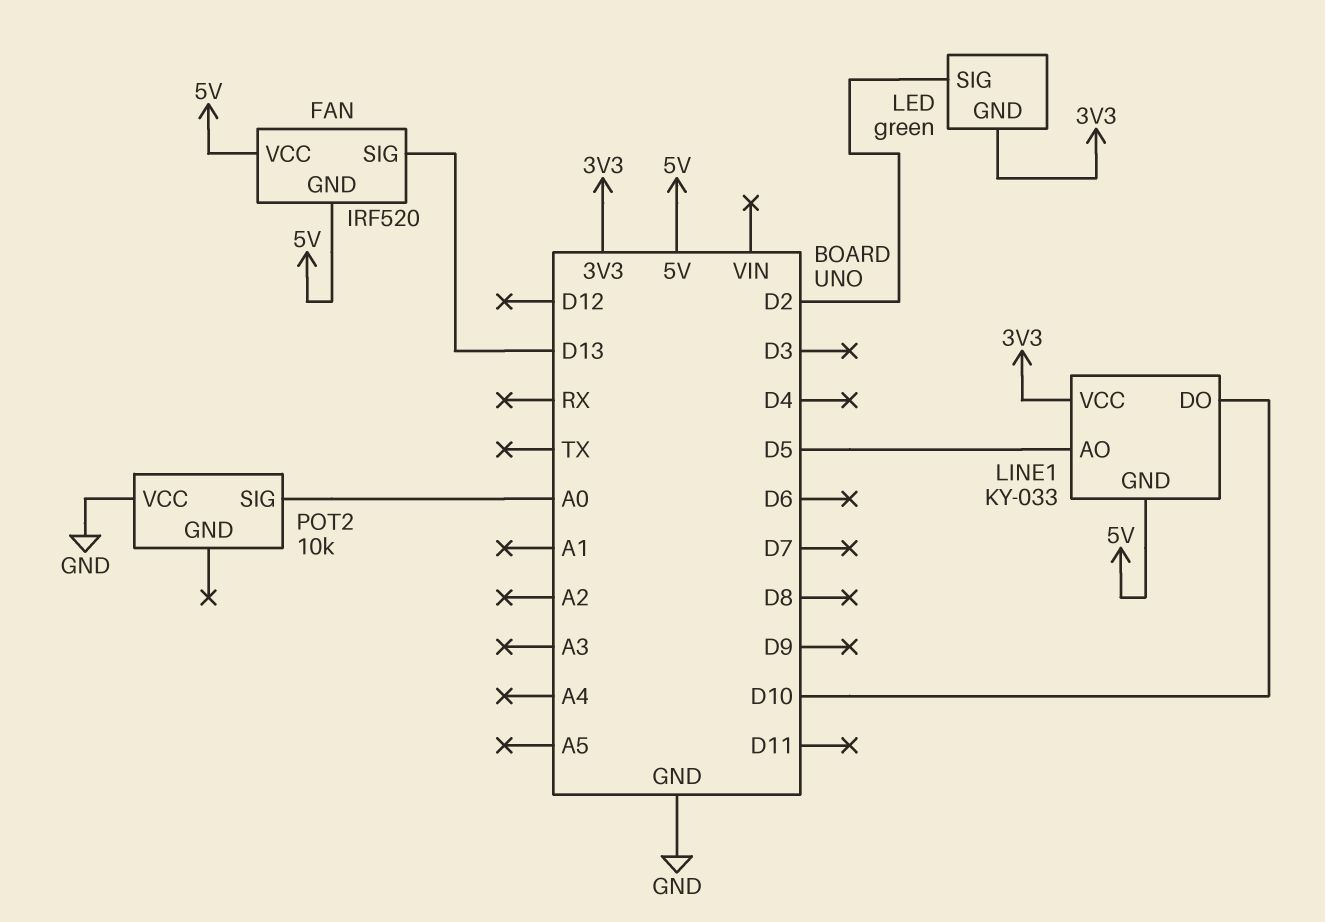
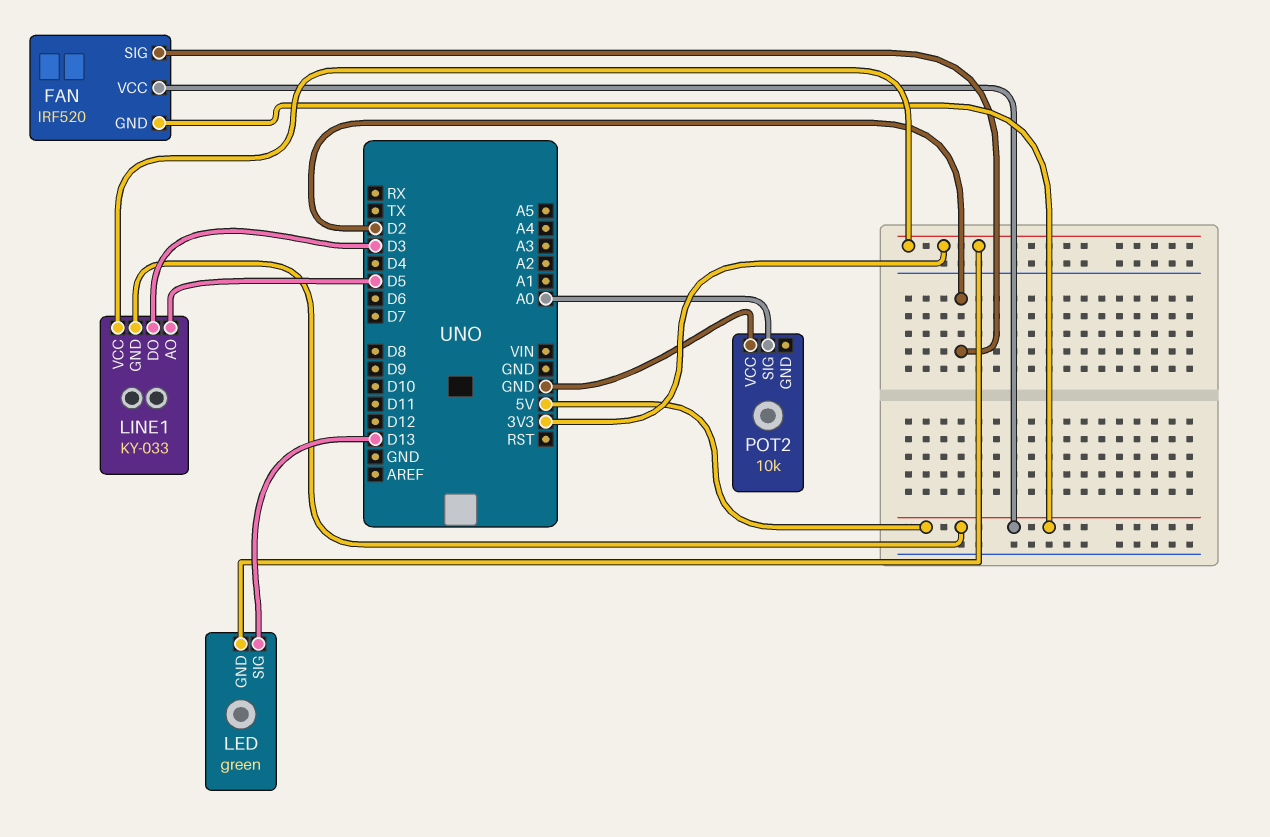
FAN pin SIG: D13 -> D2
LED pin SIG: D2 -> D13
LINE1 pin DO: D10 -> D3

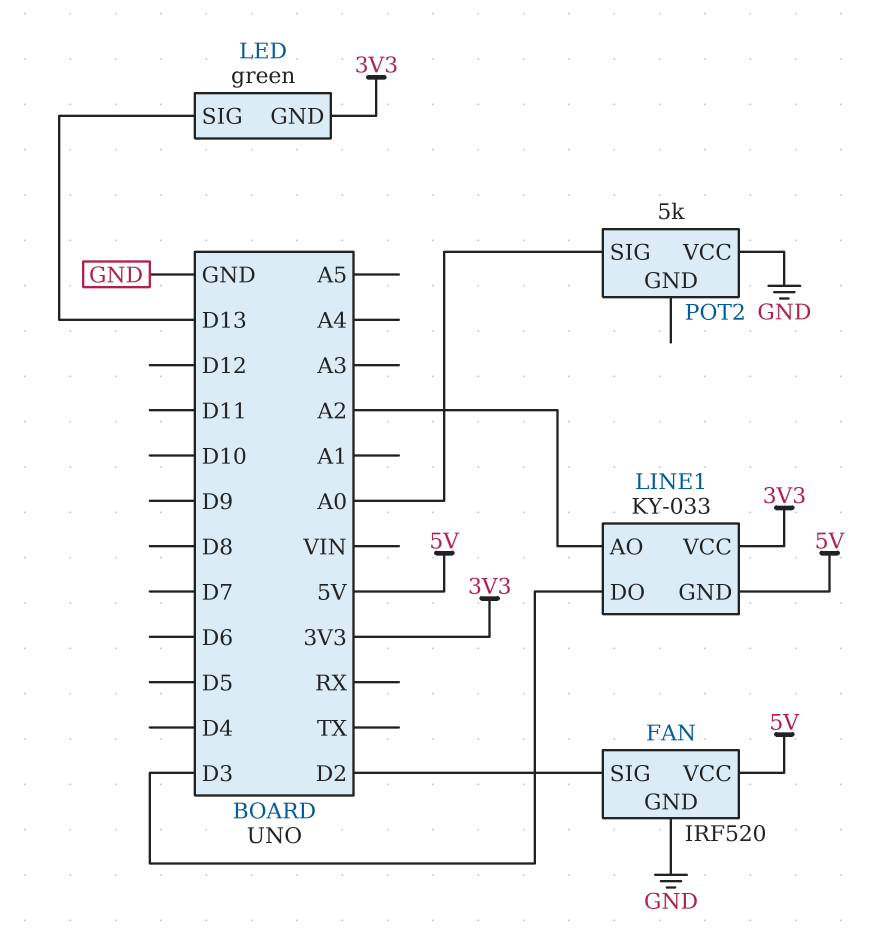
FAN pin GND: 5V -> GND
LINE1 pin AO: D5 -> A2
POT2: 10k -> 5k

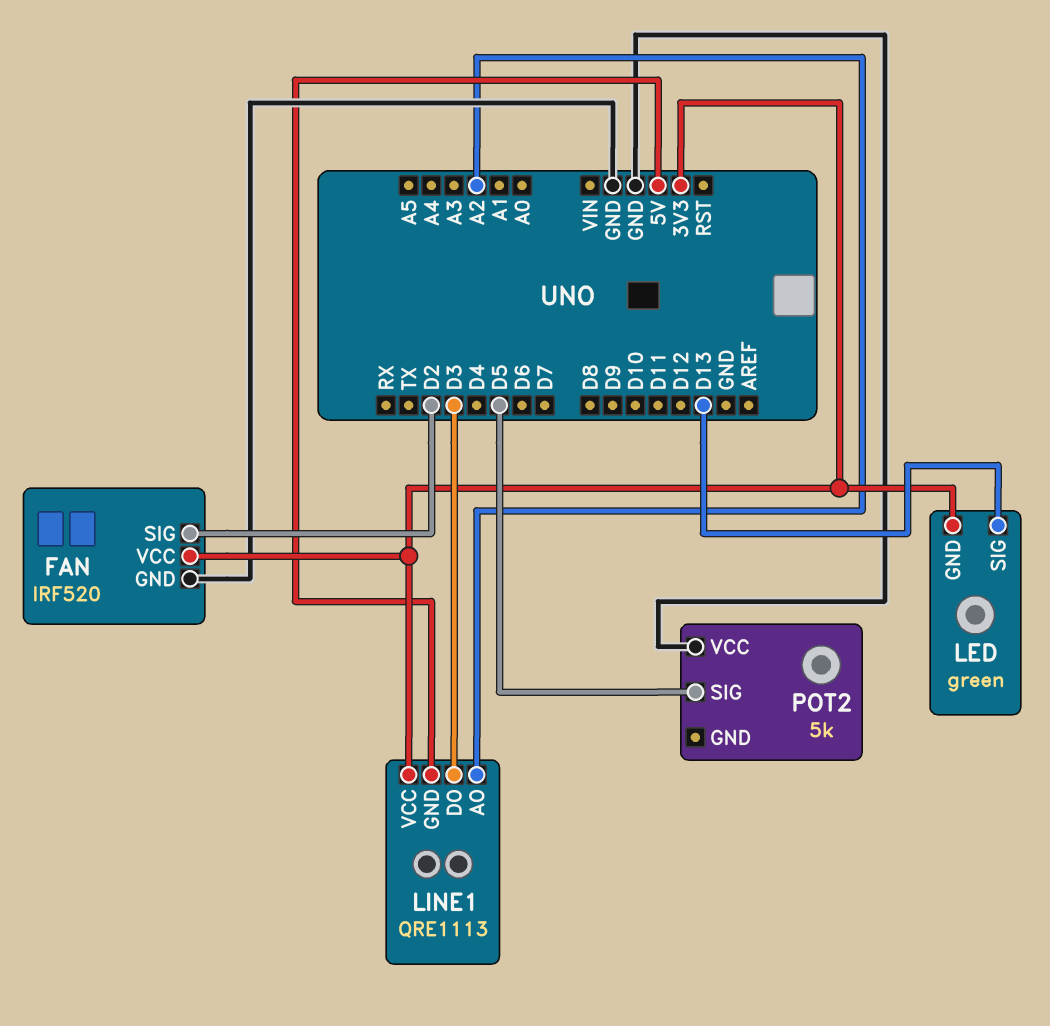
FAN pin VCC: 5V -> 3V3
LINE1: KY-033 -> QRE1113
POT2 pin SIG: A0 -> D5

